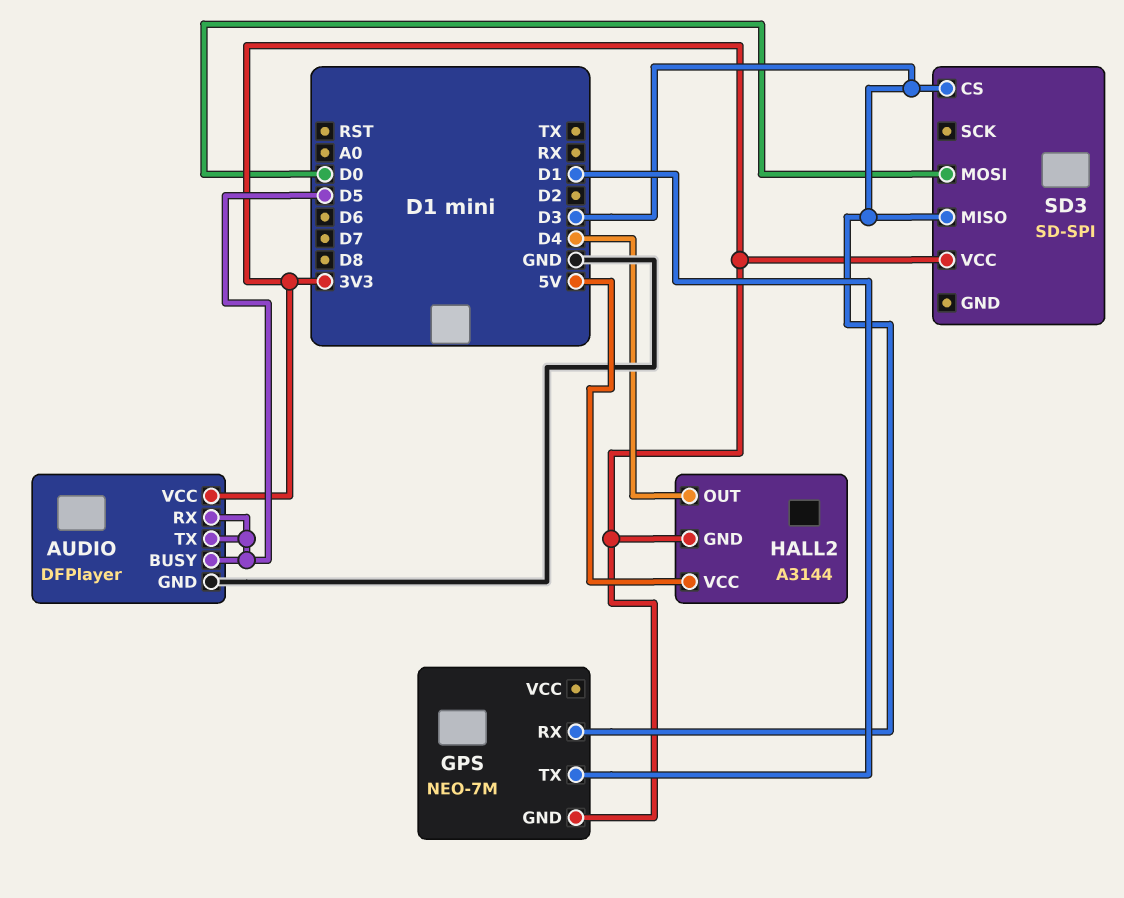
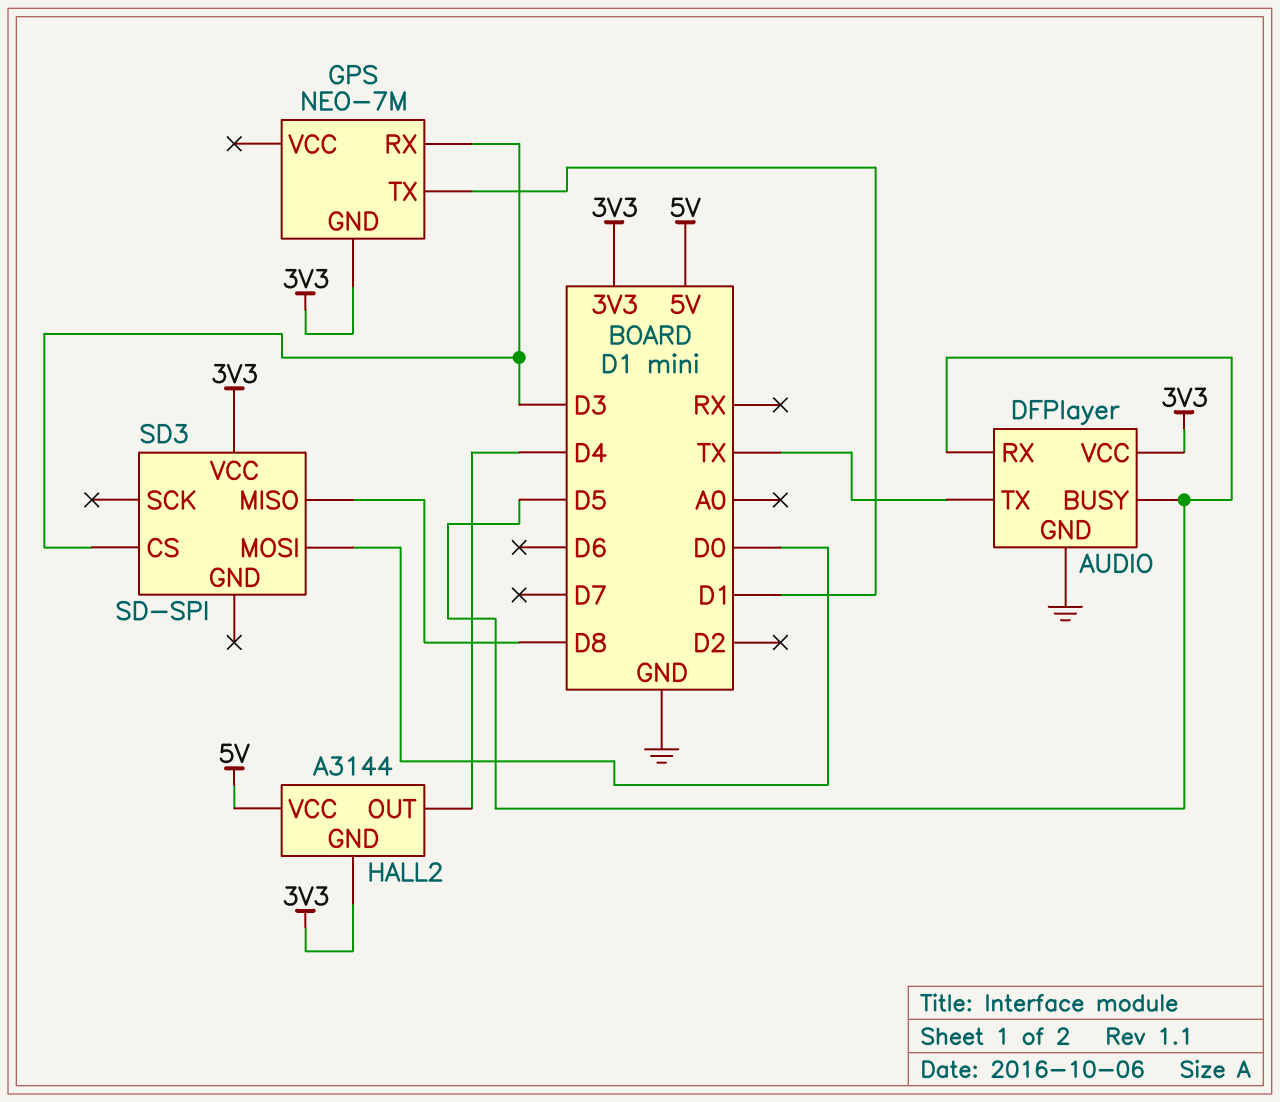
AUDIO pin TX: D5 -> TX
SD3 pin MISO: D3 -> D8

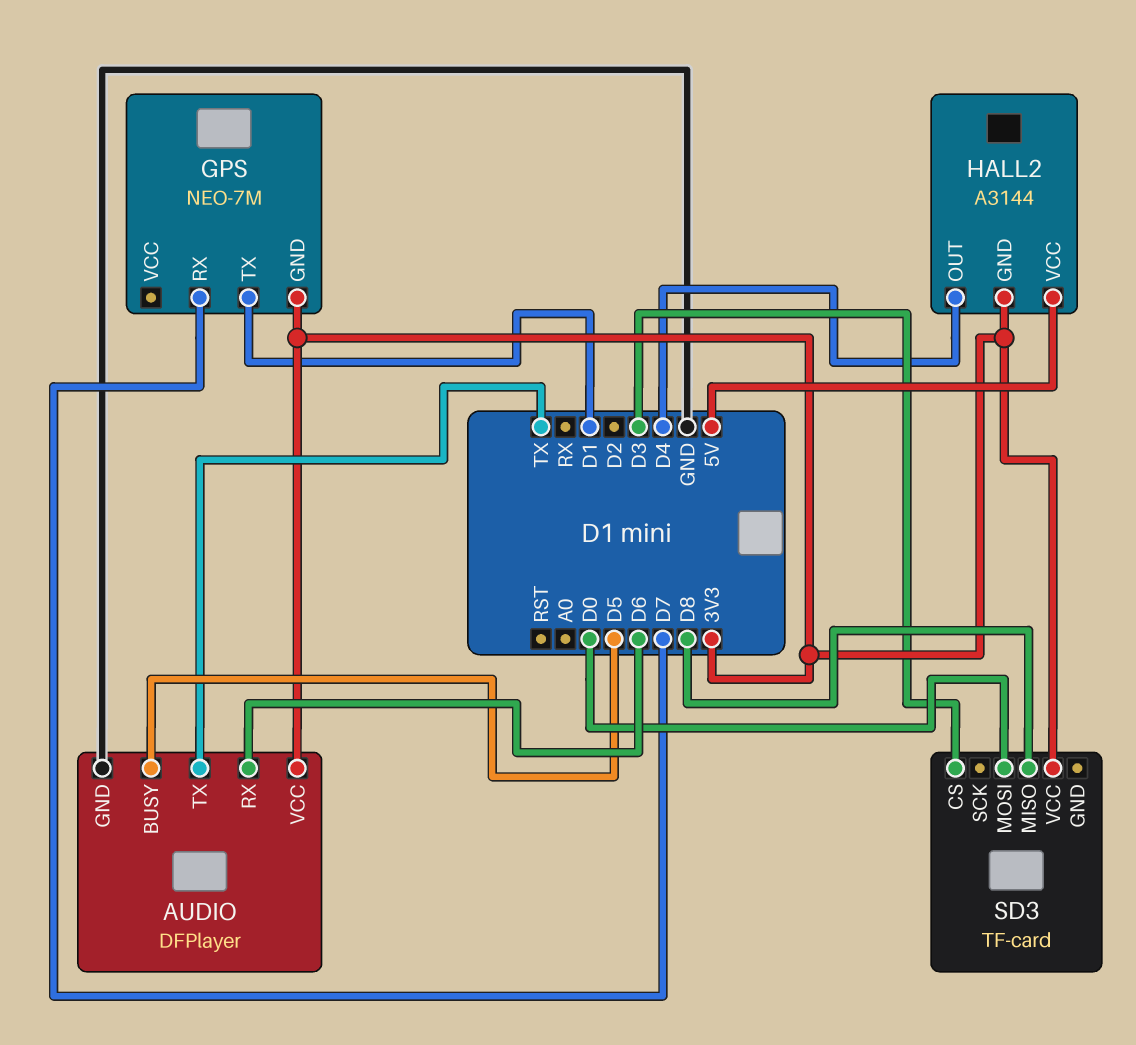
AUDIO pin RX: D5 -> D6
GPS pin RX: D3 -> D7
SD3: SD-SPI -> TF-card

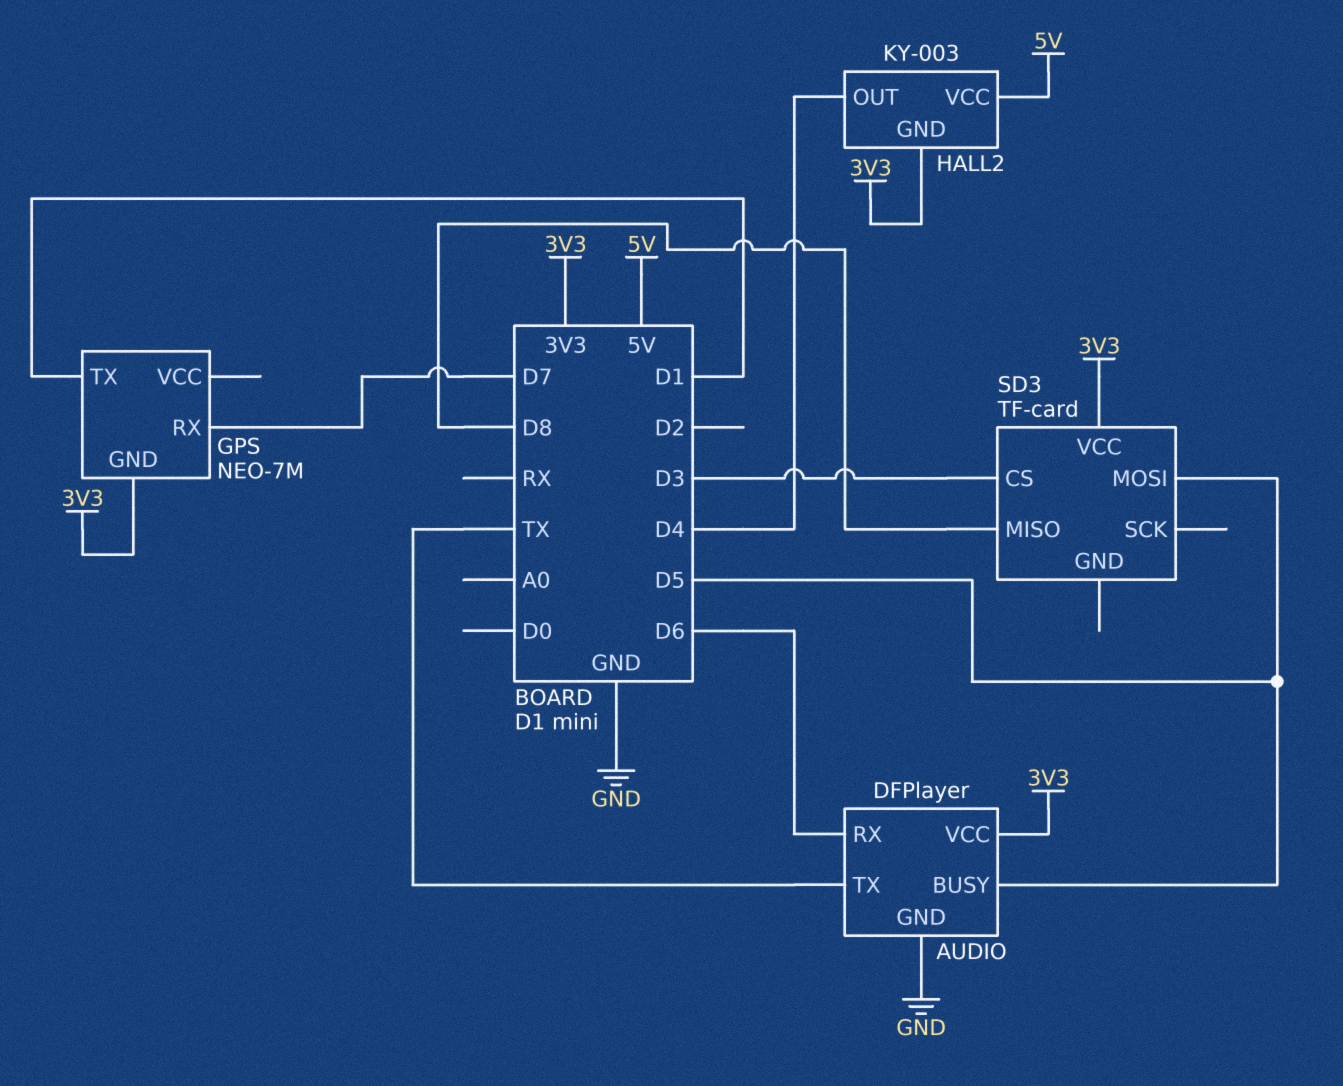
HALL2: A3144 -> KY-003
SD3 pin MOSI: D0 -> D5

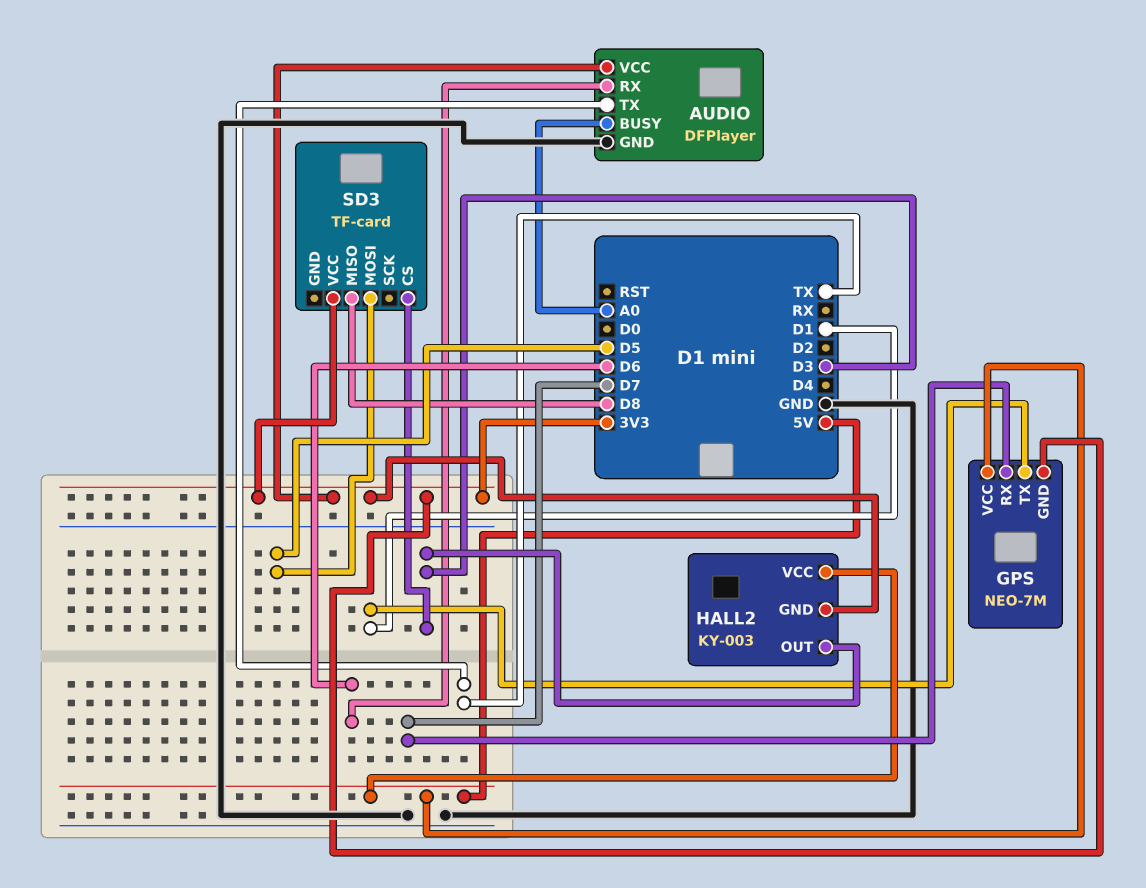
AUDIO pin BUSY: D5 -> A0
GPS pin VCC: none -> 5V
HALL2 pin OUT: D4 -> D3

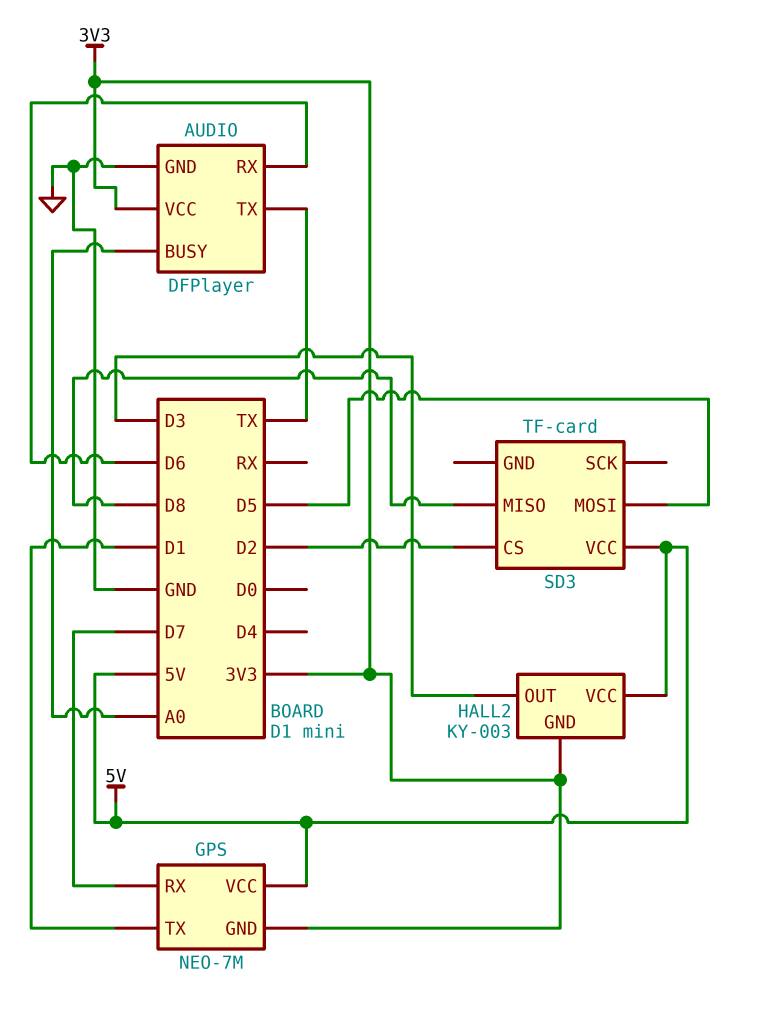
SD3 pin CS: D3 -> D2
SD3 pin VCC: 3V3 -> 5V

